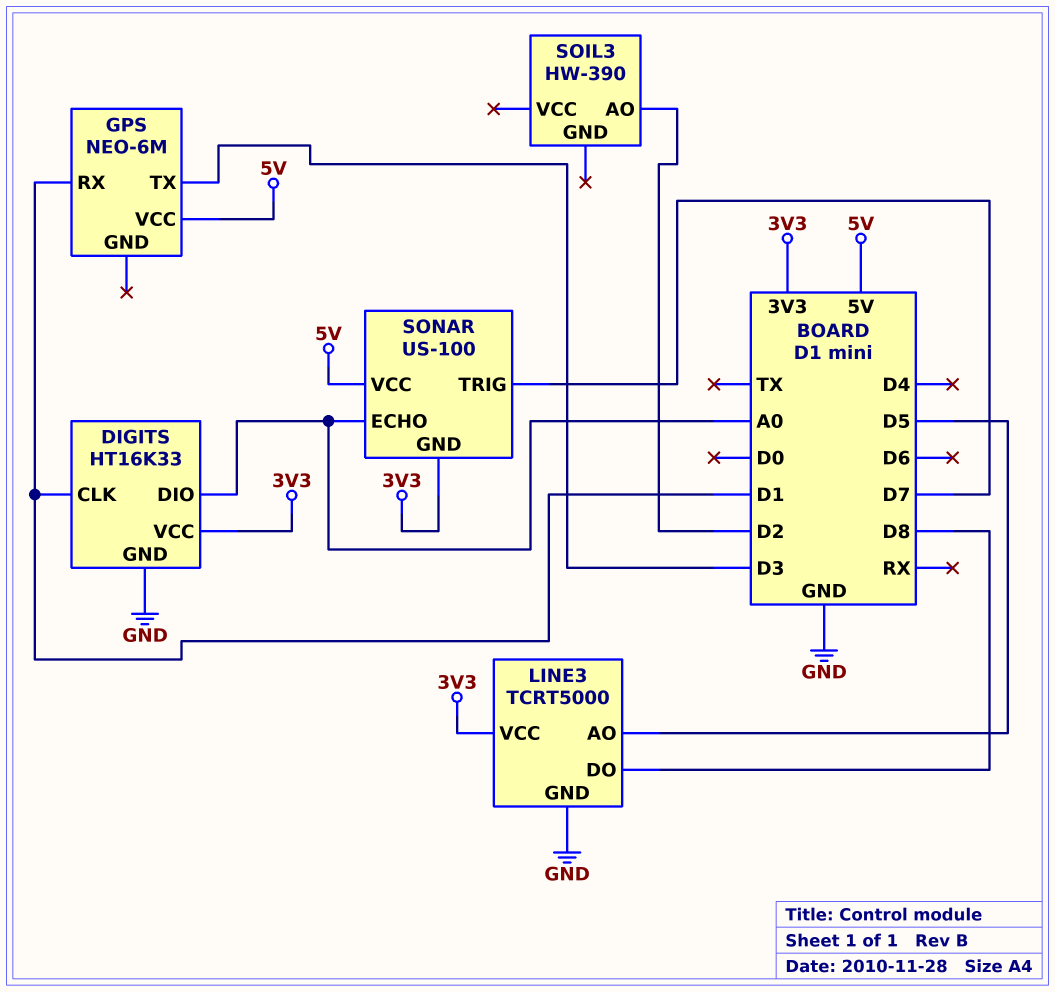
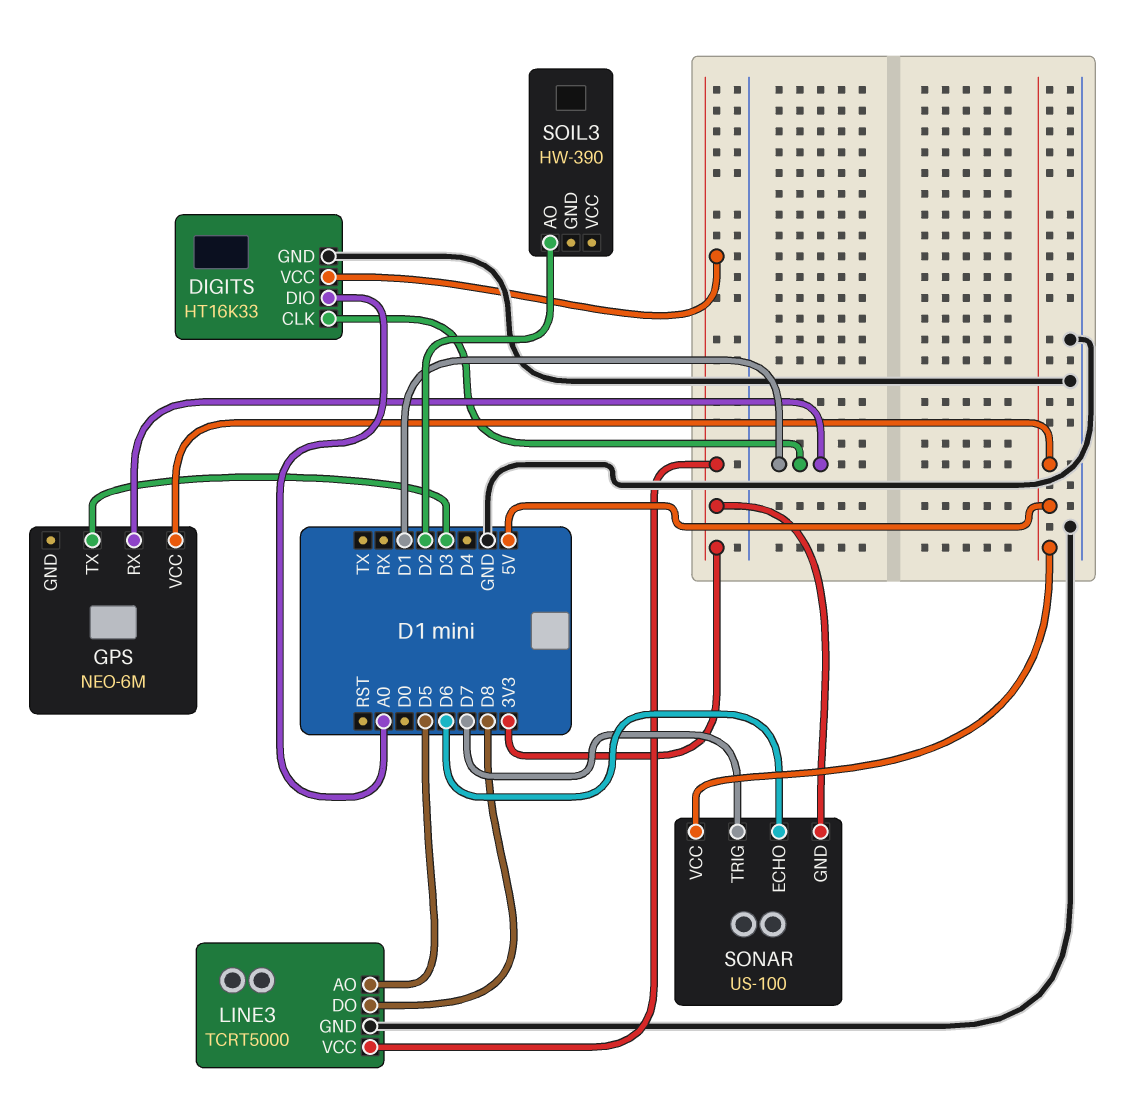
SONAR pin ECHO: A0 -> D6

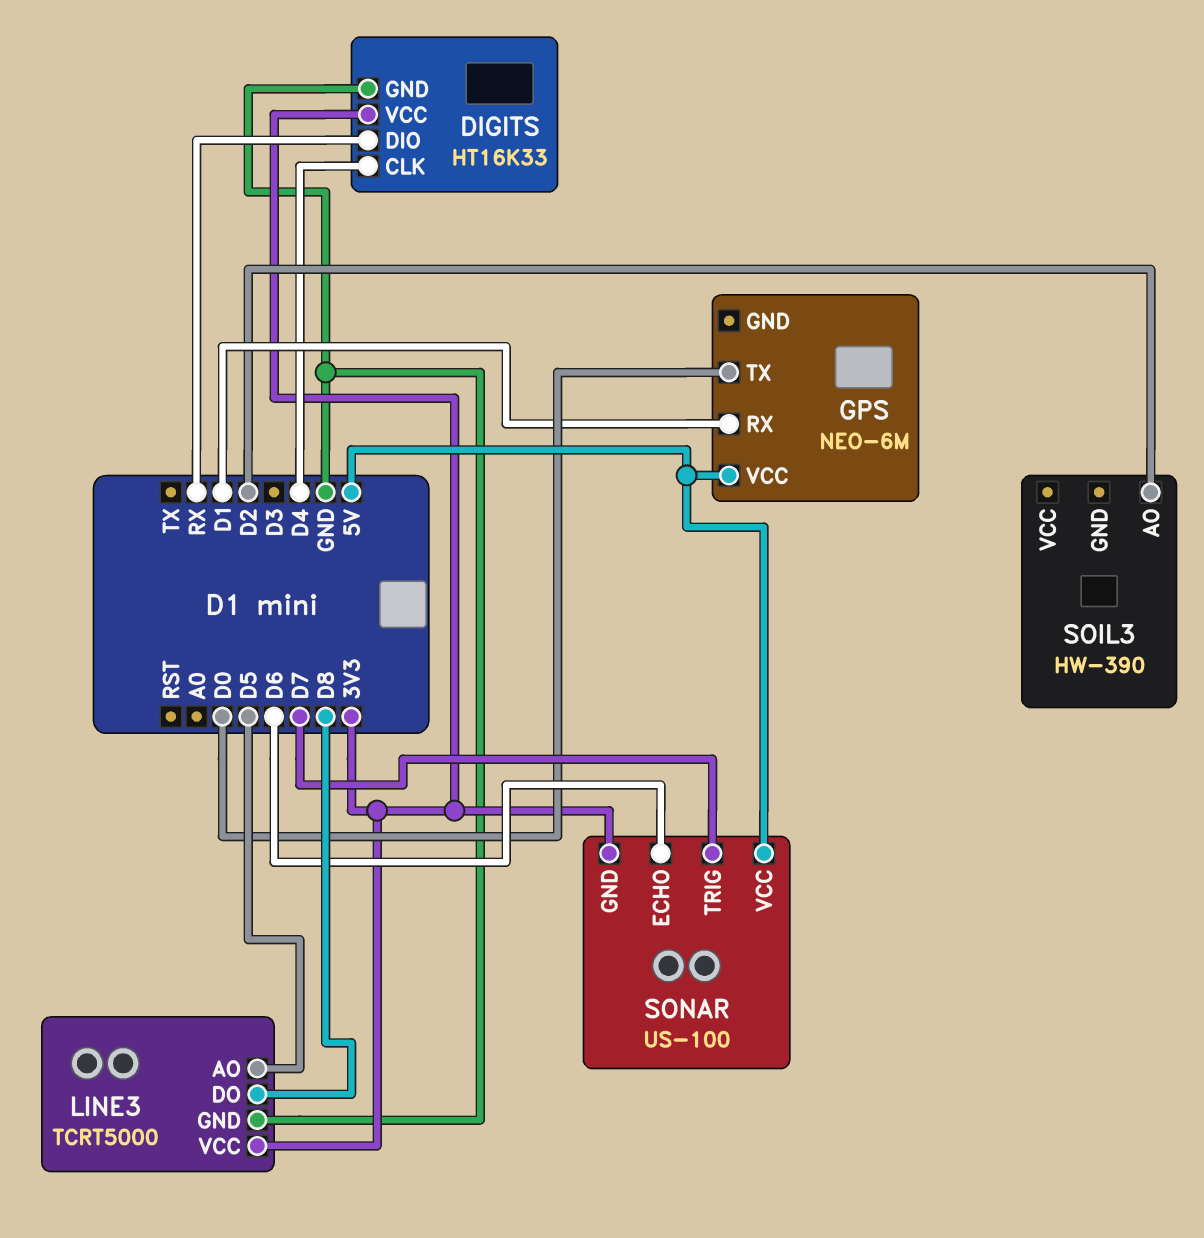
DIGITS pin CLK: D1 -> D4
DIGITS pin DIO: A0 -> RX
GPS pin TX: D3 -> D0

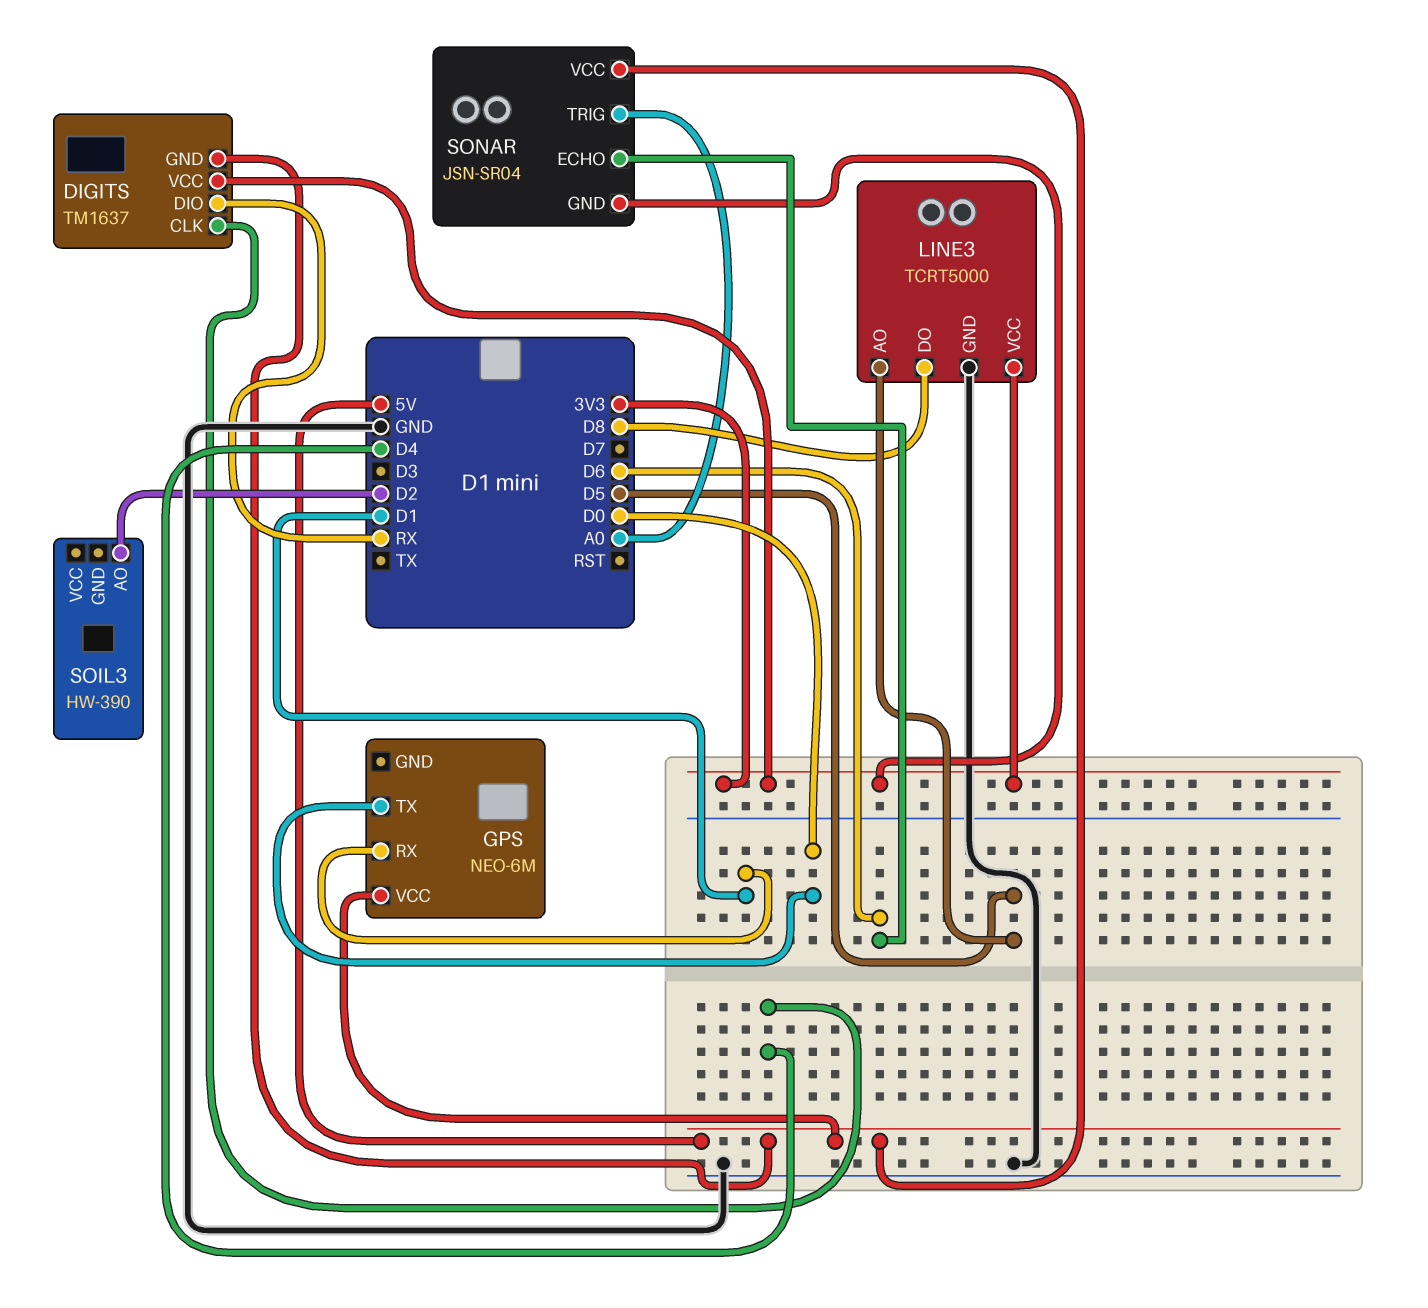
DIGITS: HT16K33 -> TM1637
DIGITS pin GND: GND -> 5V
SONAR: US-100 -> JSN-SR04
SONAR pin TRIG: D7 -> A0

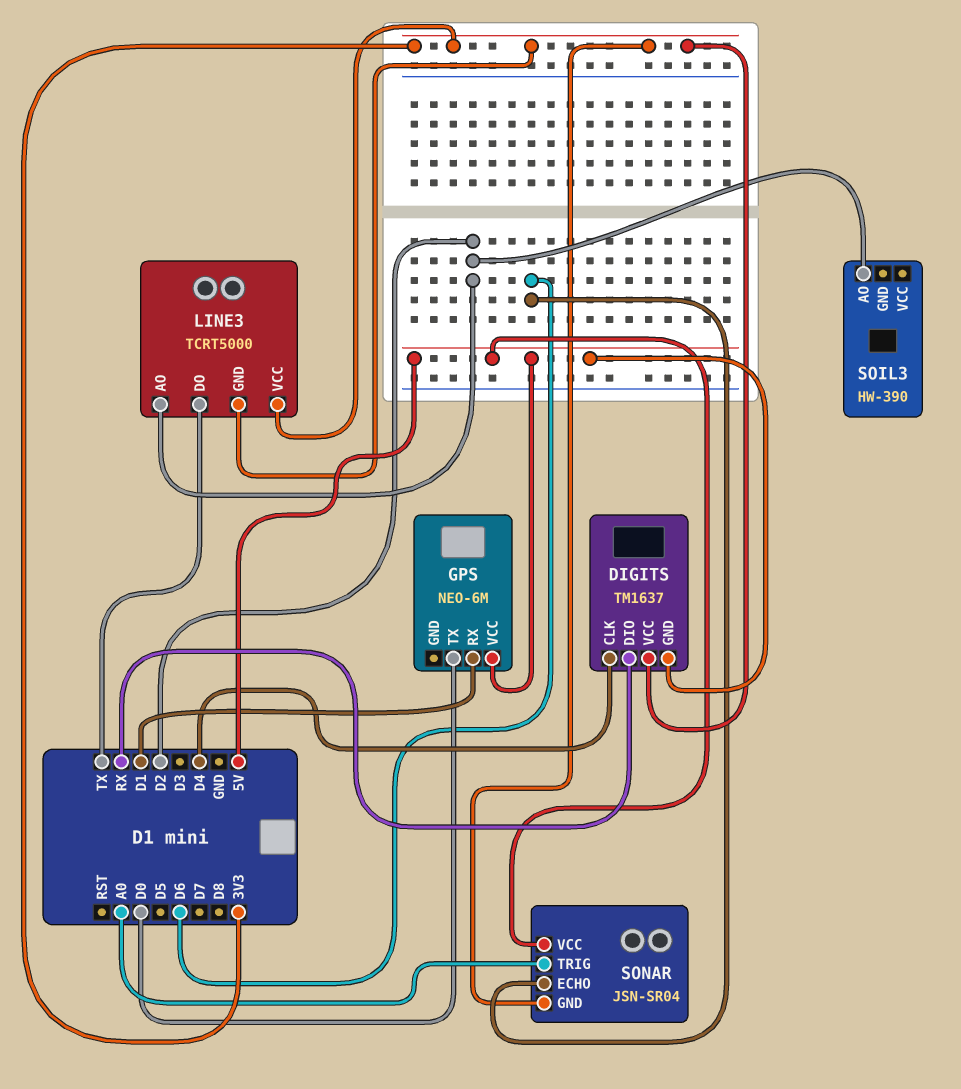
LINE3 pin AO: D5 -> D2
LINE3 pin DO: D8 -> TX
LINE3 pin GND: GND -> 3V3

